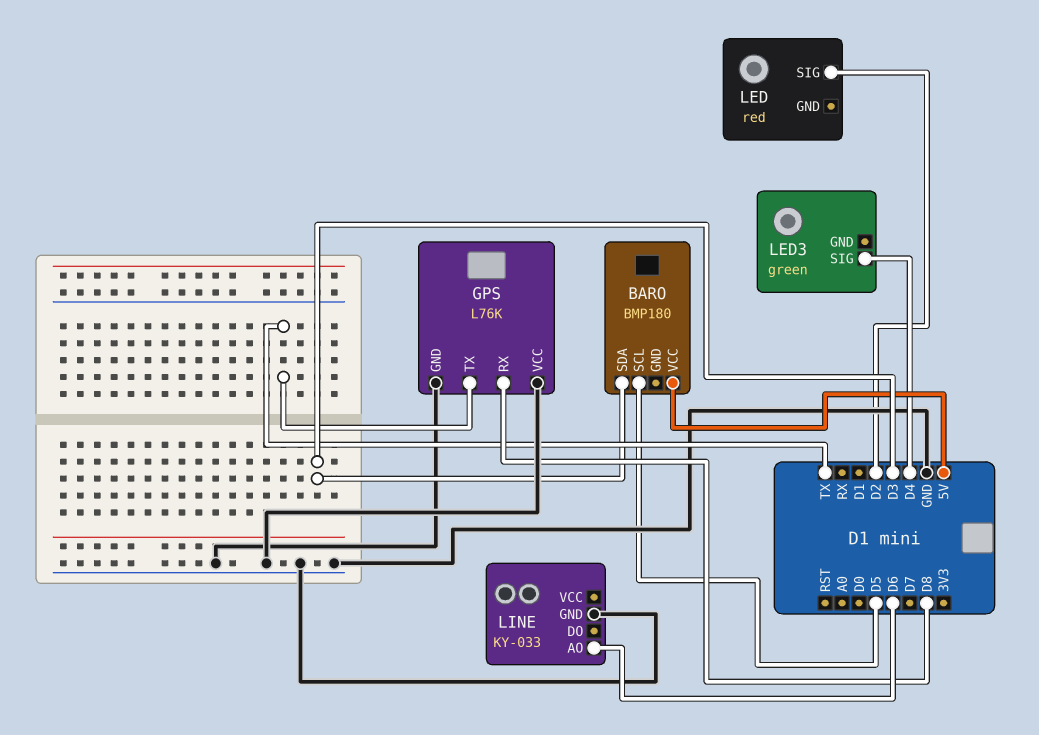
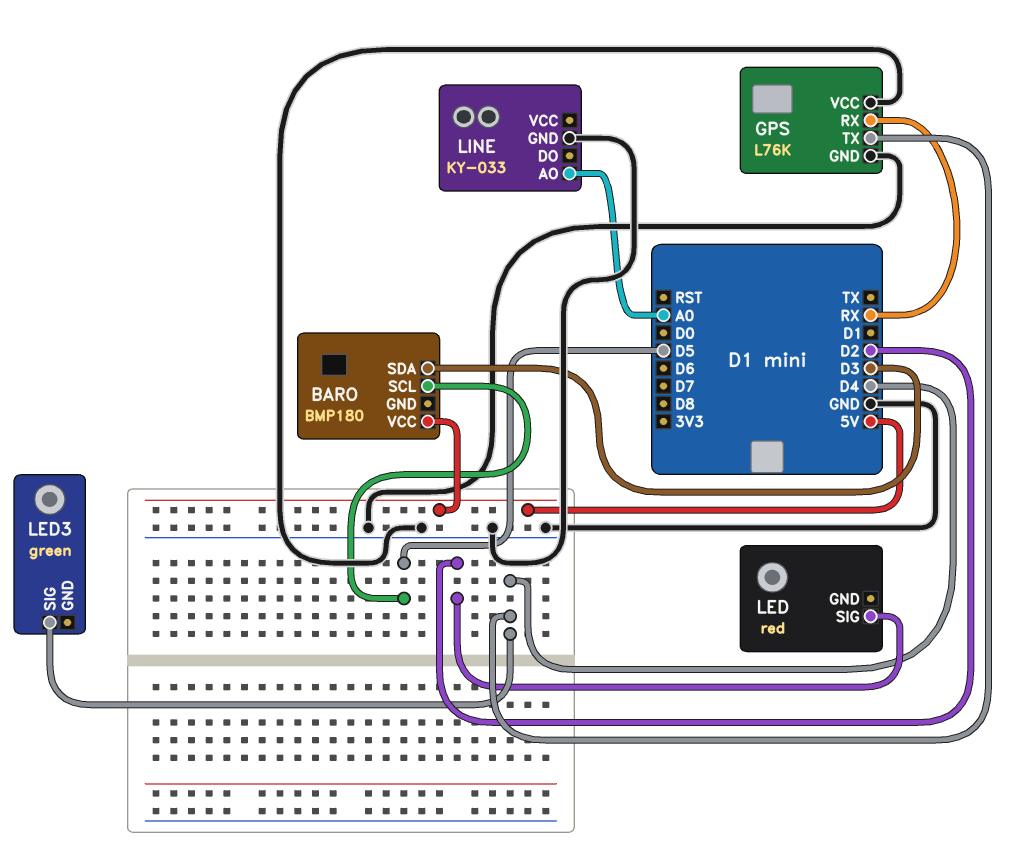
GPS pin RX: D8 -> RX
GPS pin TX: TX -> D4
LINE pin AO: D6 -> A0

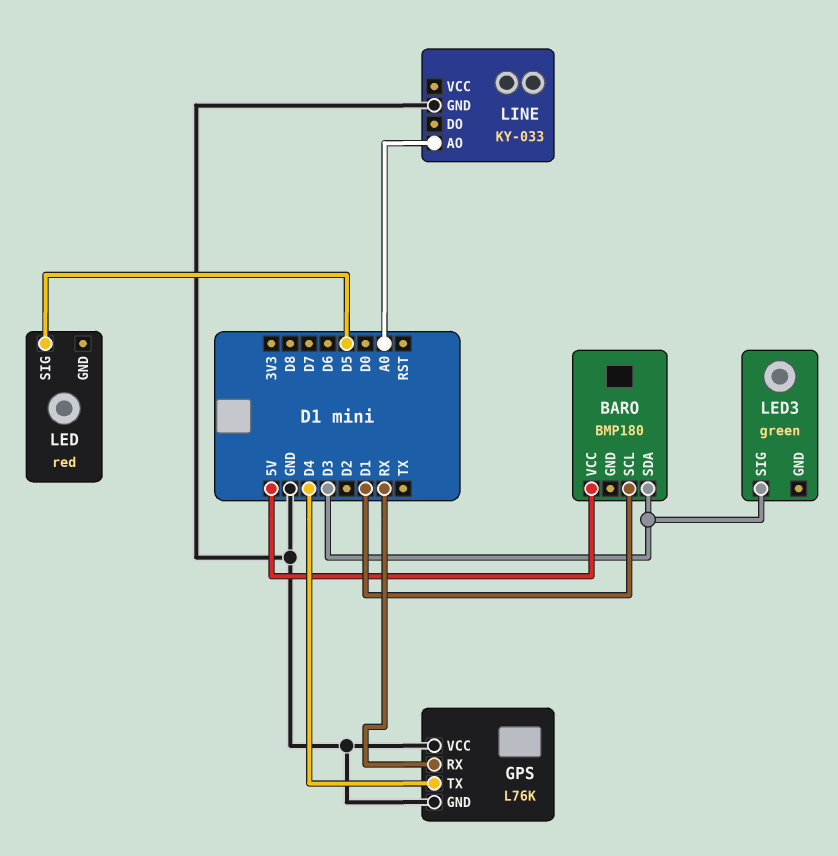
BARO pin SCL: D5 -> D1
LED pin SIG: D2 -> D5
LED3 pin SIG: D4 -> D3

